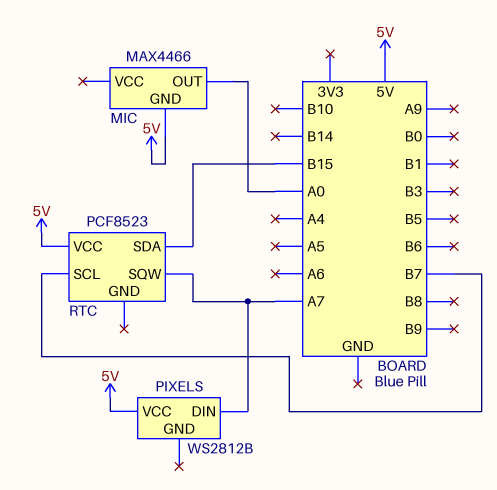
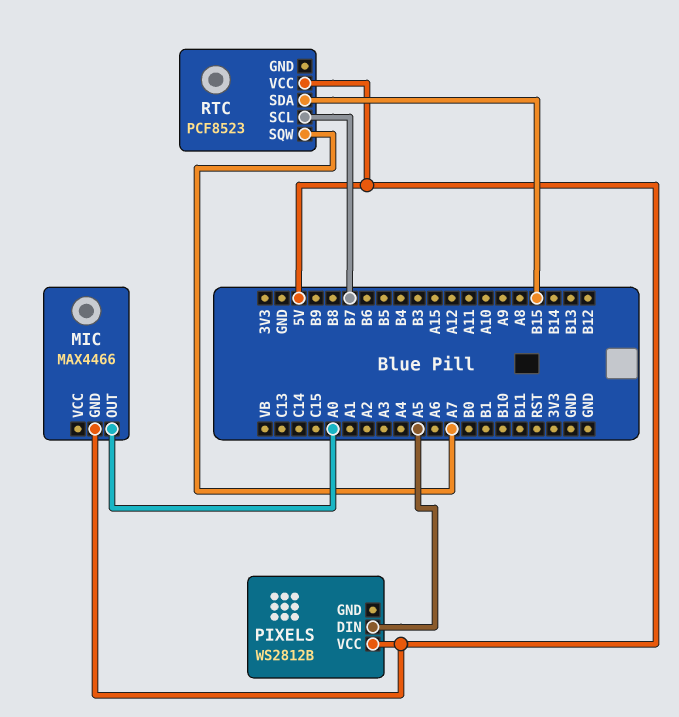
PIXELS pin DIN: A7 -> A5

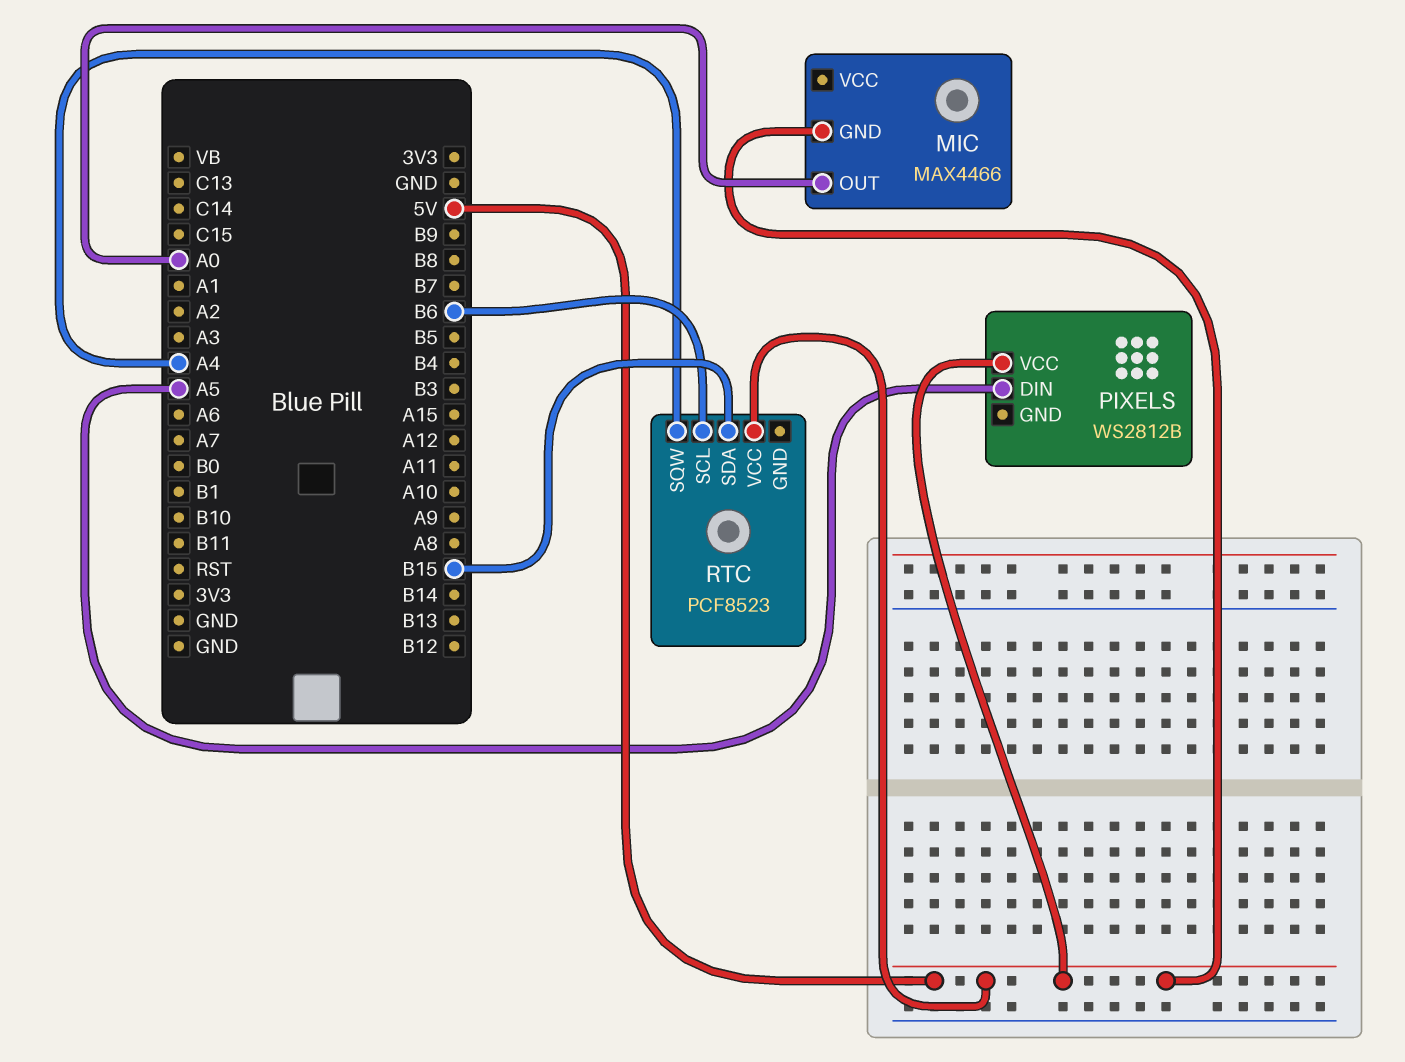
RTC pin SCL: B7 -> B6
RTC pin SQW: A7 -> A4

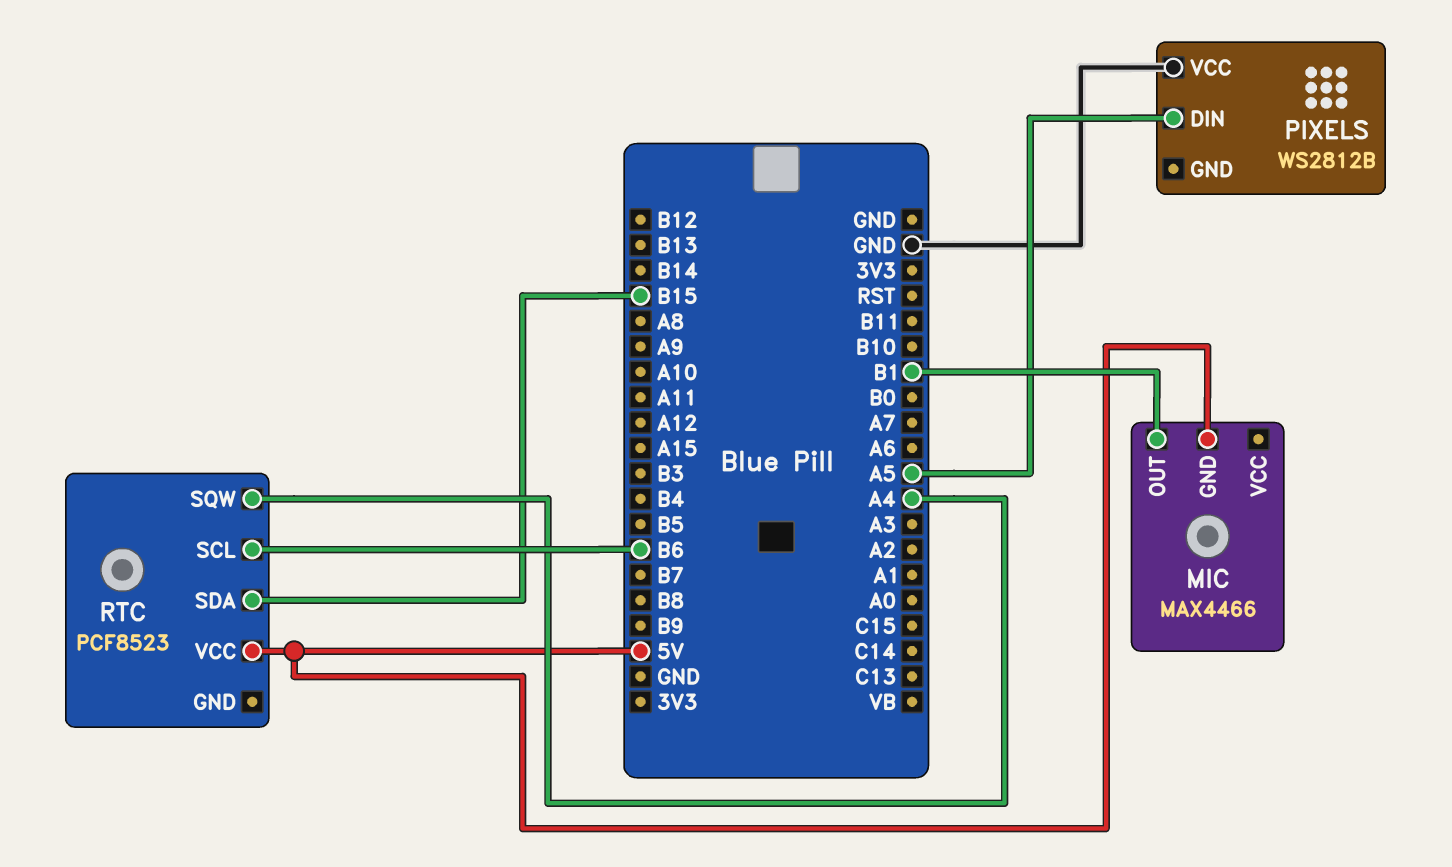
MIC pin OUT: A0 -> B1
PIXELS pin VCC: 5V -> GND

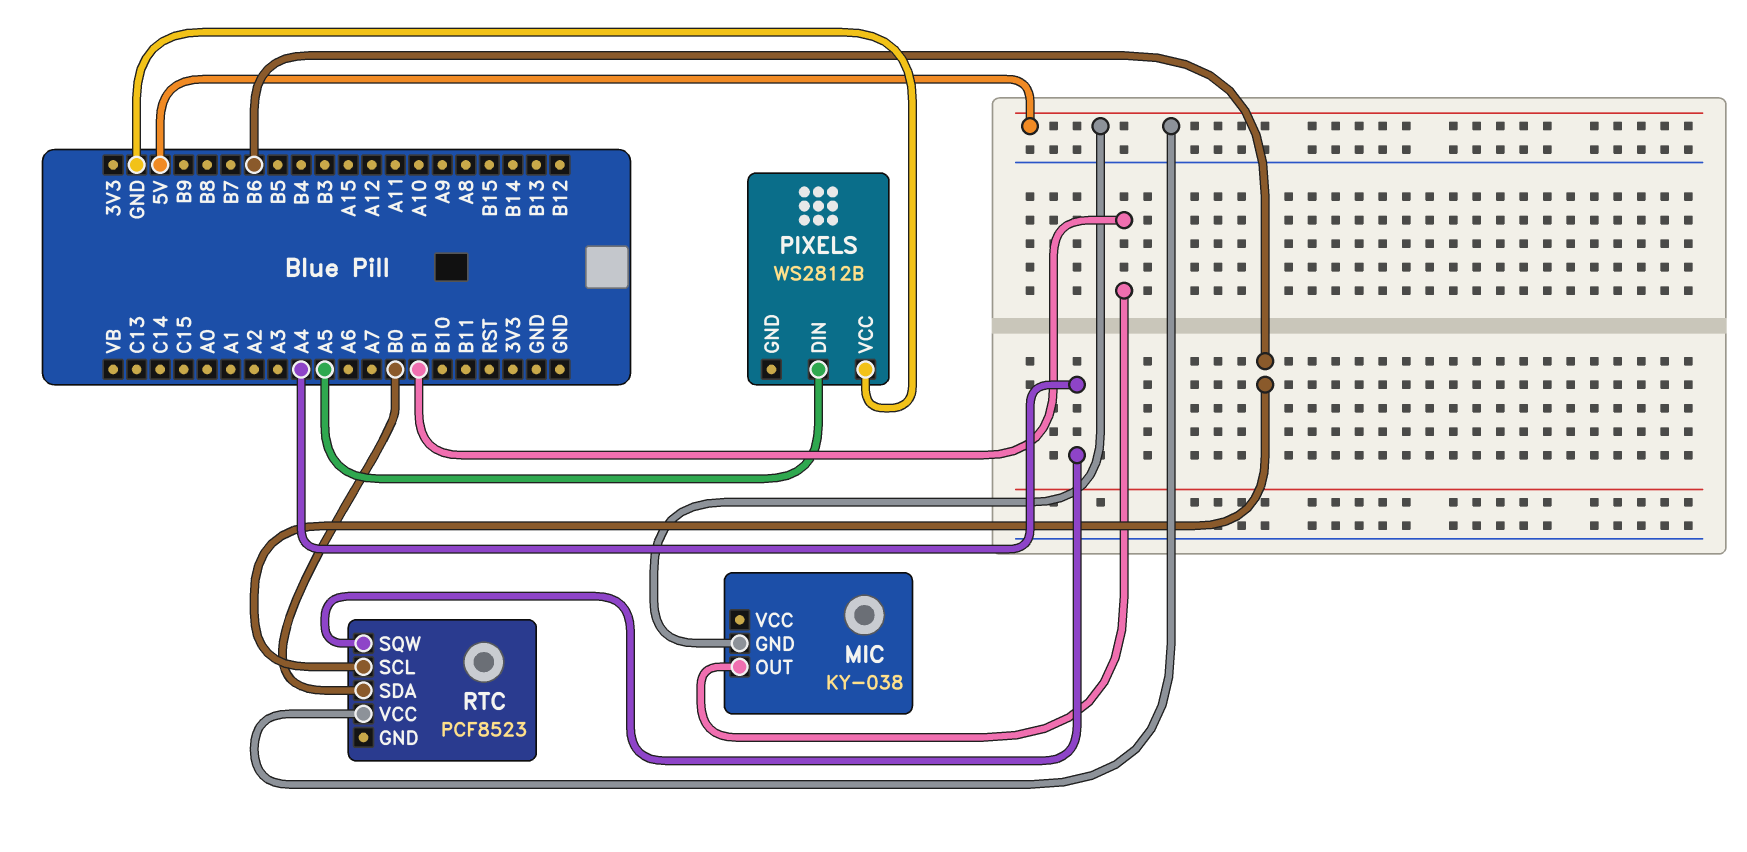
MIC: MAX4466 -> KY-038
RTC pin SDA: B15 -> B0

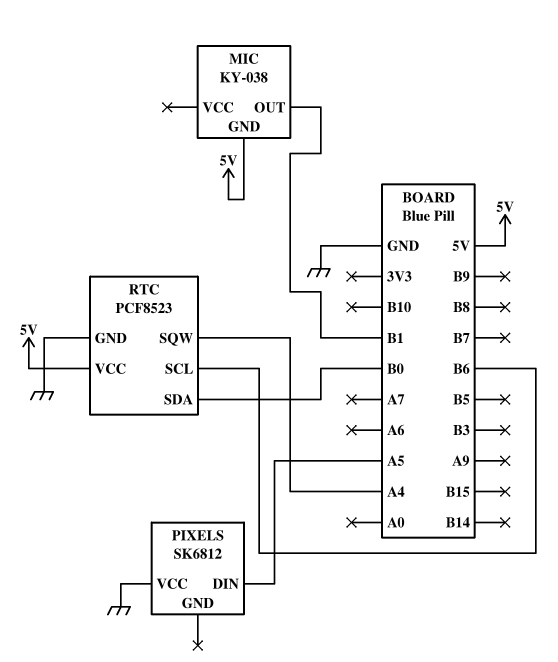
PIXELS: WS2812B -> SK6812
RTC pin GND: none -> GND

